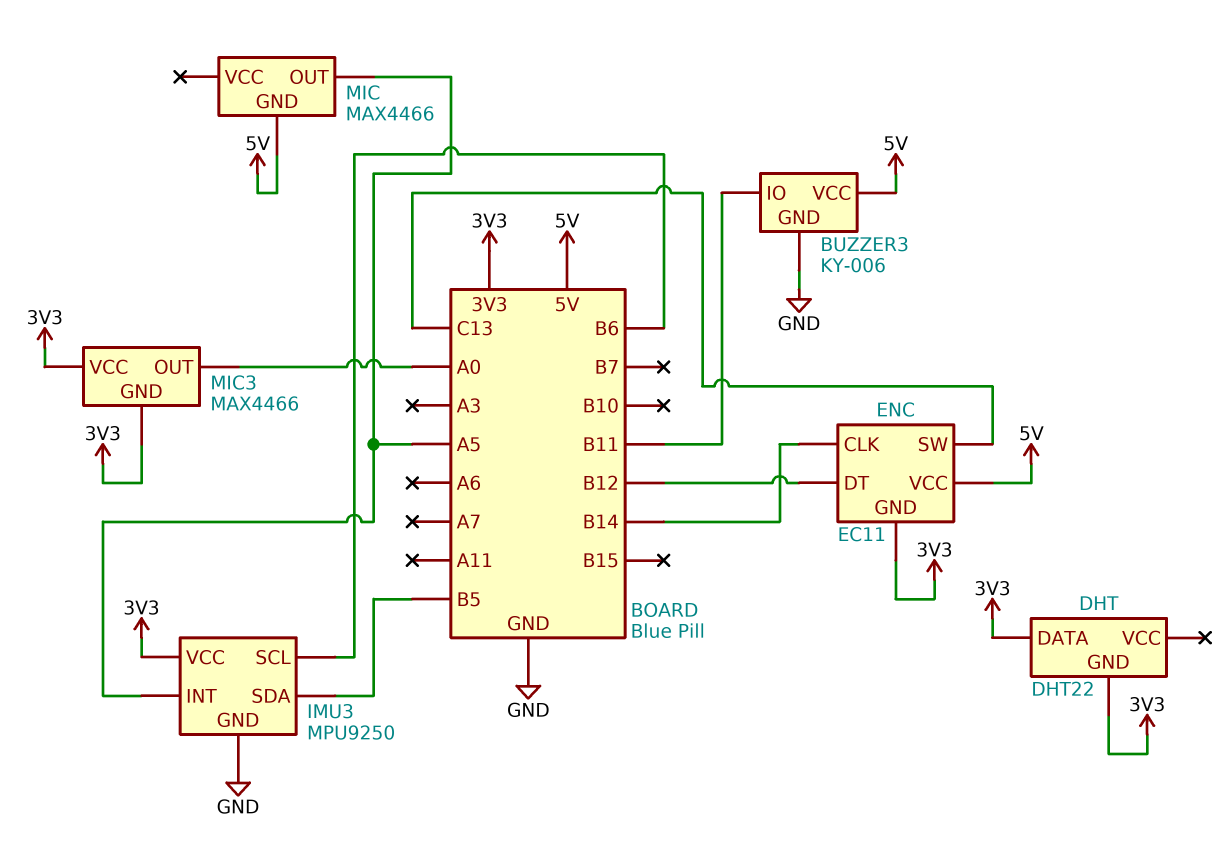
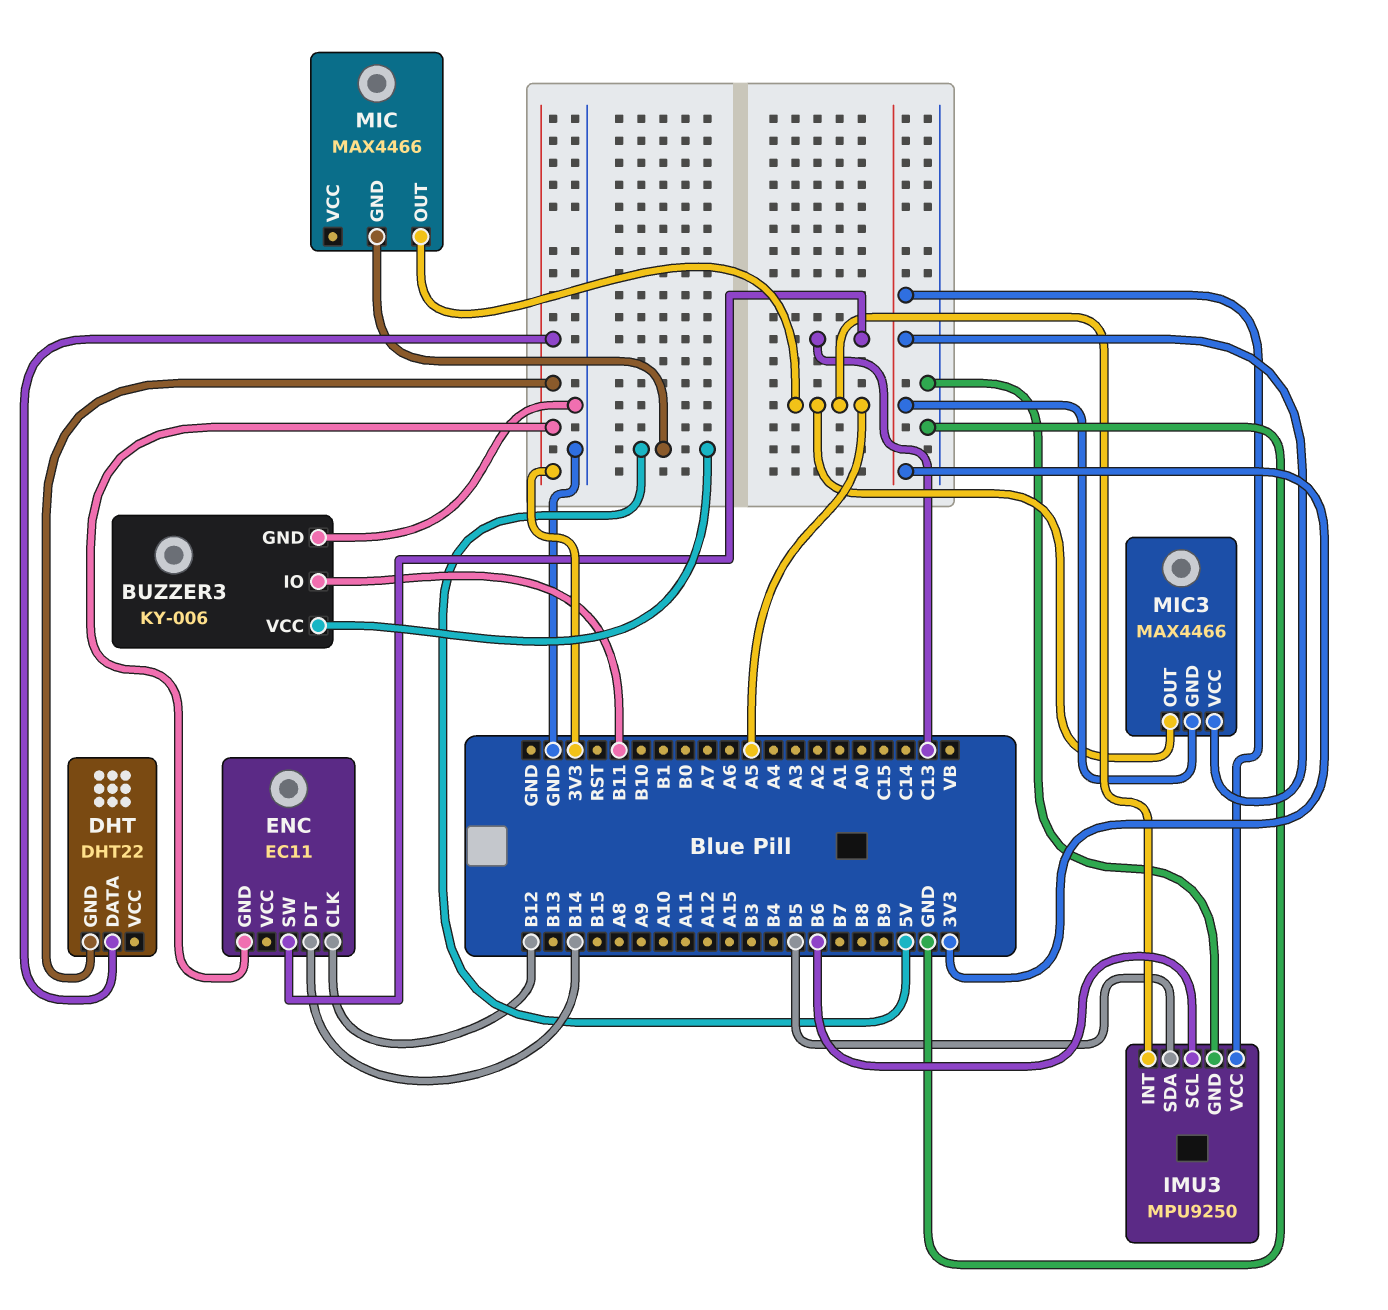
ENC pin CLK: B14 -> B12
ENC pin DT: B12 -> B14
ENC pin VCC: 5V -> none
MIC3 pin OUT: A0 -> A5

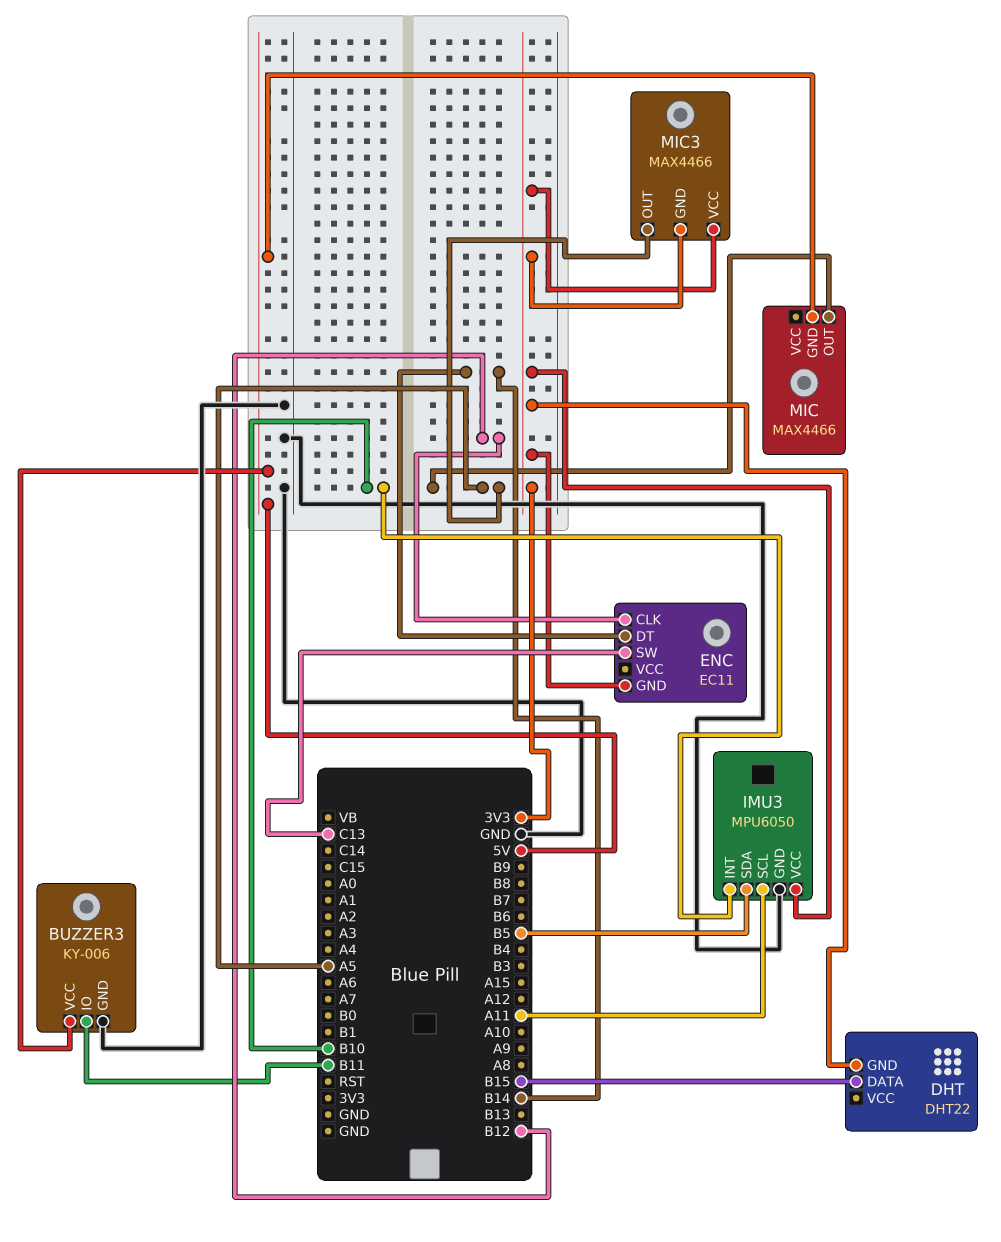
DHT pin DATA: 3V3 -> B15
IMU3: MPU9250 -> MPU6050
IMU3 pin INT: A5 -> B10
IMU3 pin SCL: B6 -> A11

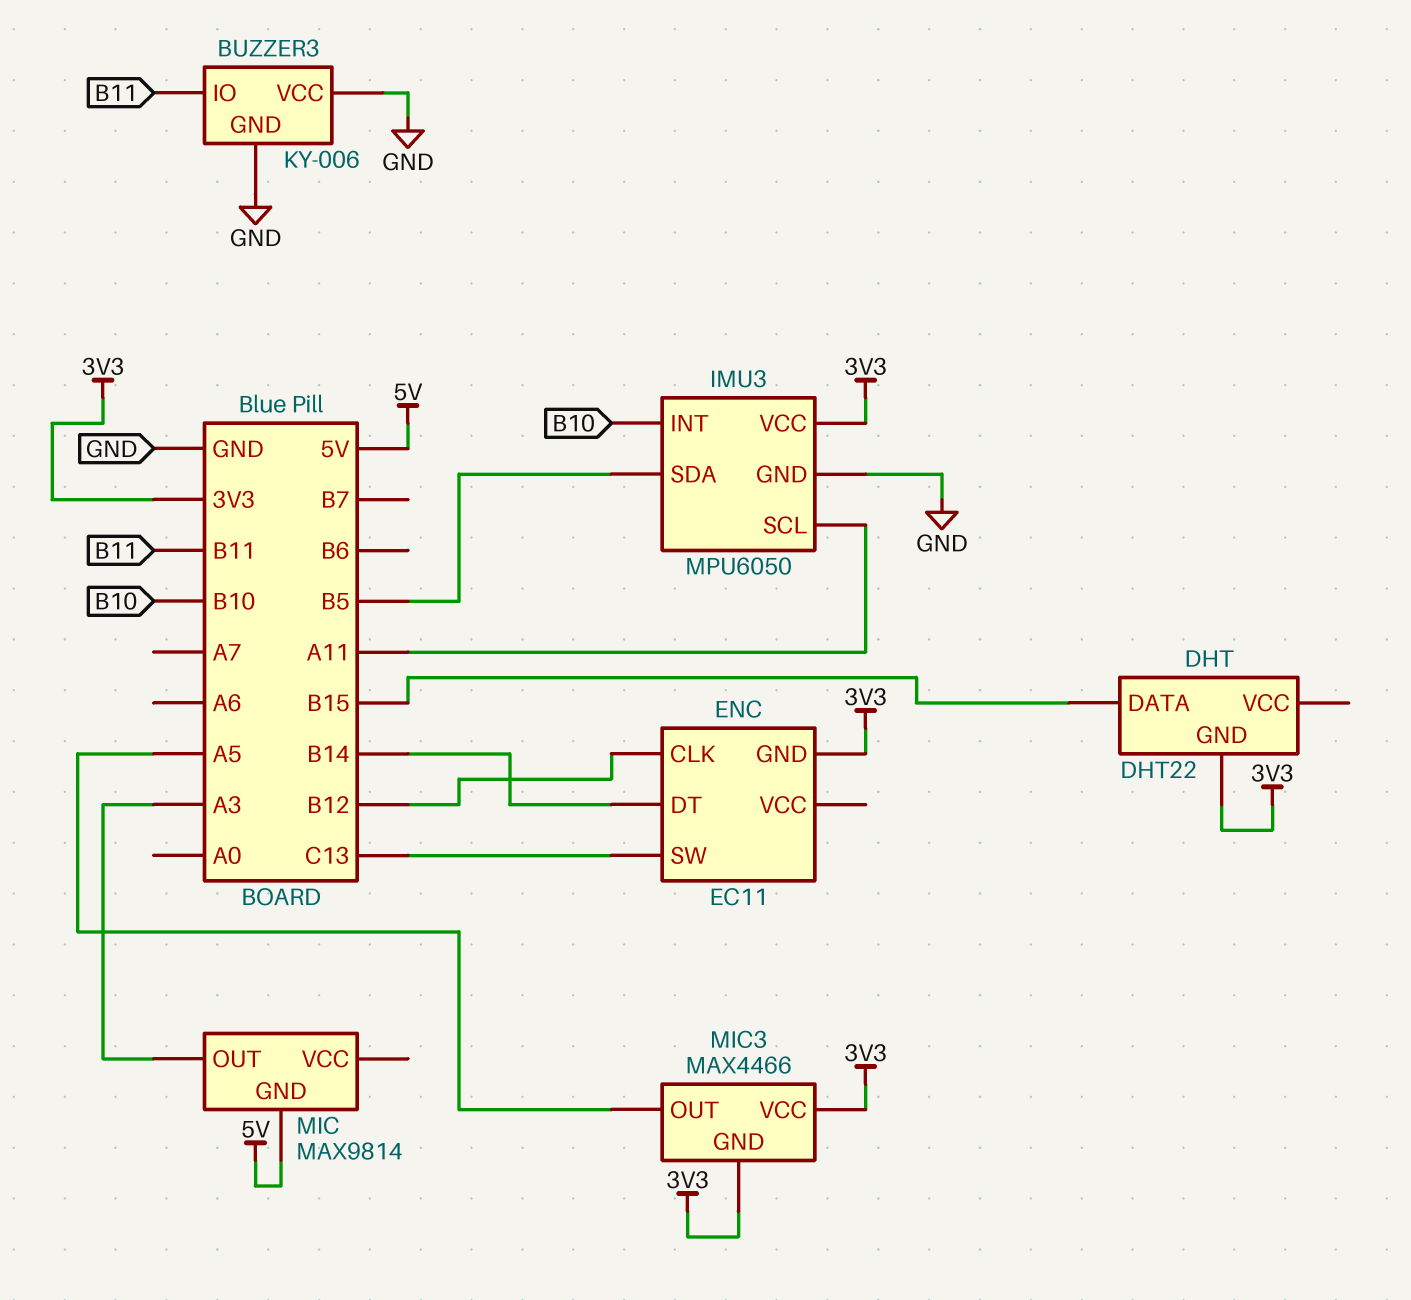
BUZZER3 pin VCC: 5V -> GND
MIC: MAX4466 -> MAX9814
MIC pin OUT: A5 -> A3

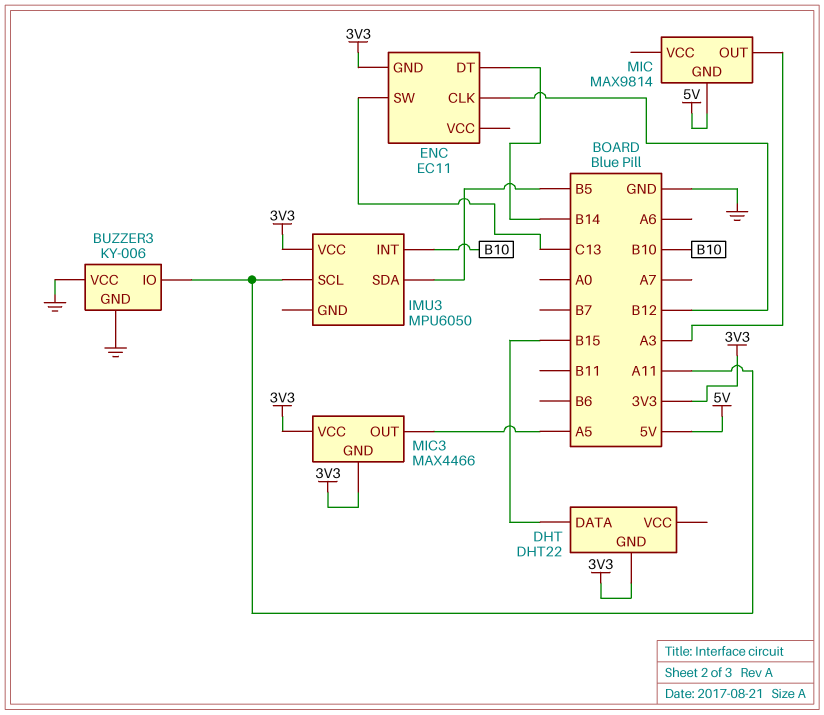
BUZZER3 pin IO: B11 -> A11
IMU3 pin GND: GND -> none

